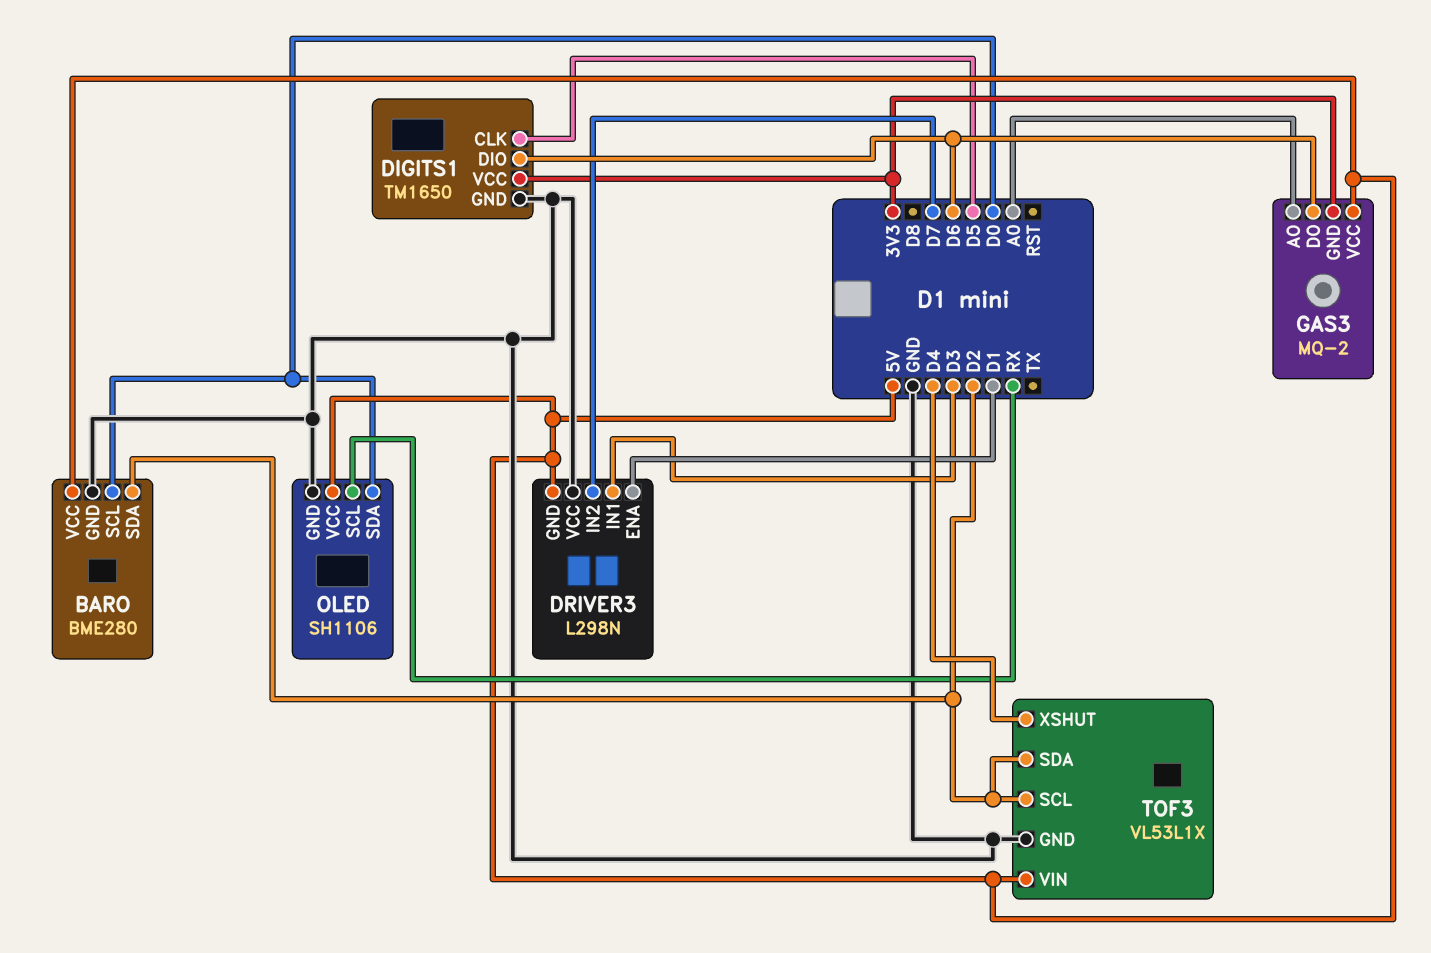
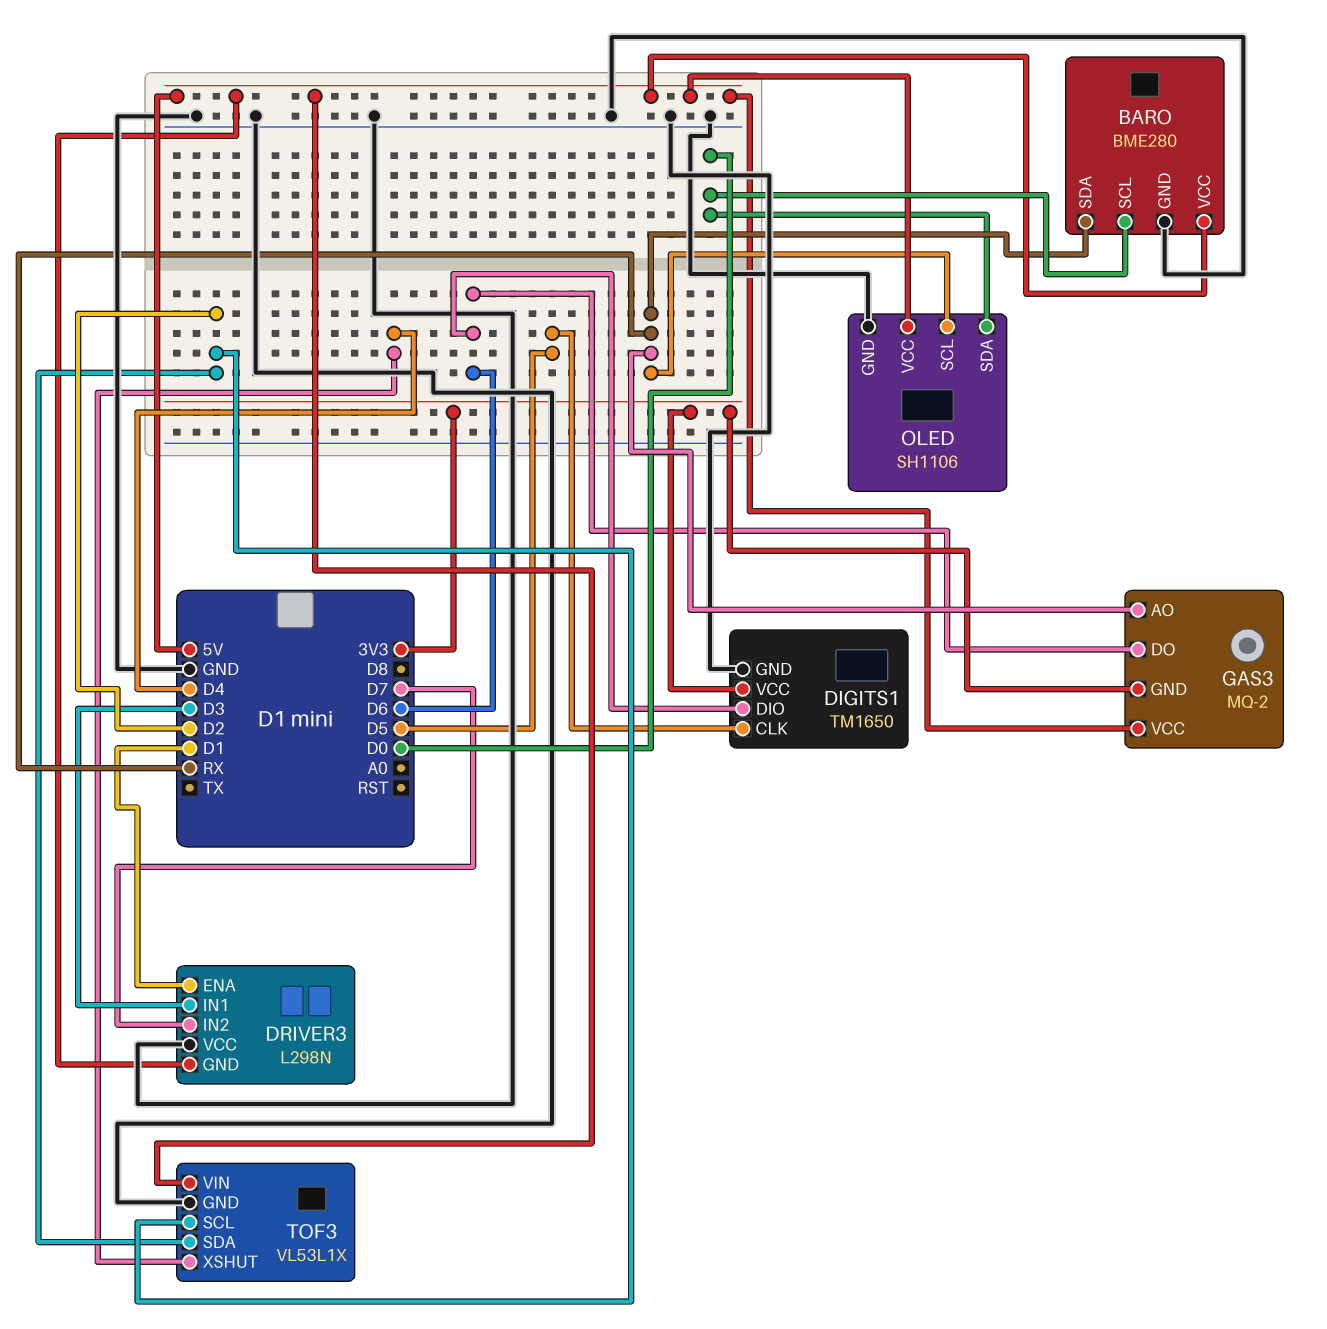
BARO pin SDA: D2 -> RX
GAS3 pin AO: A0 -> RX

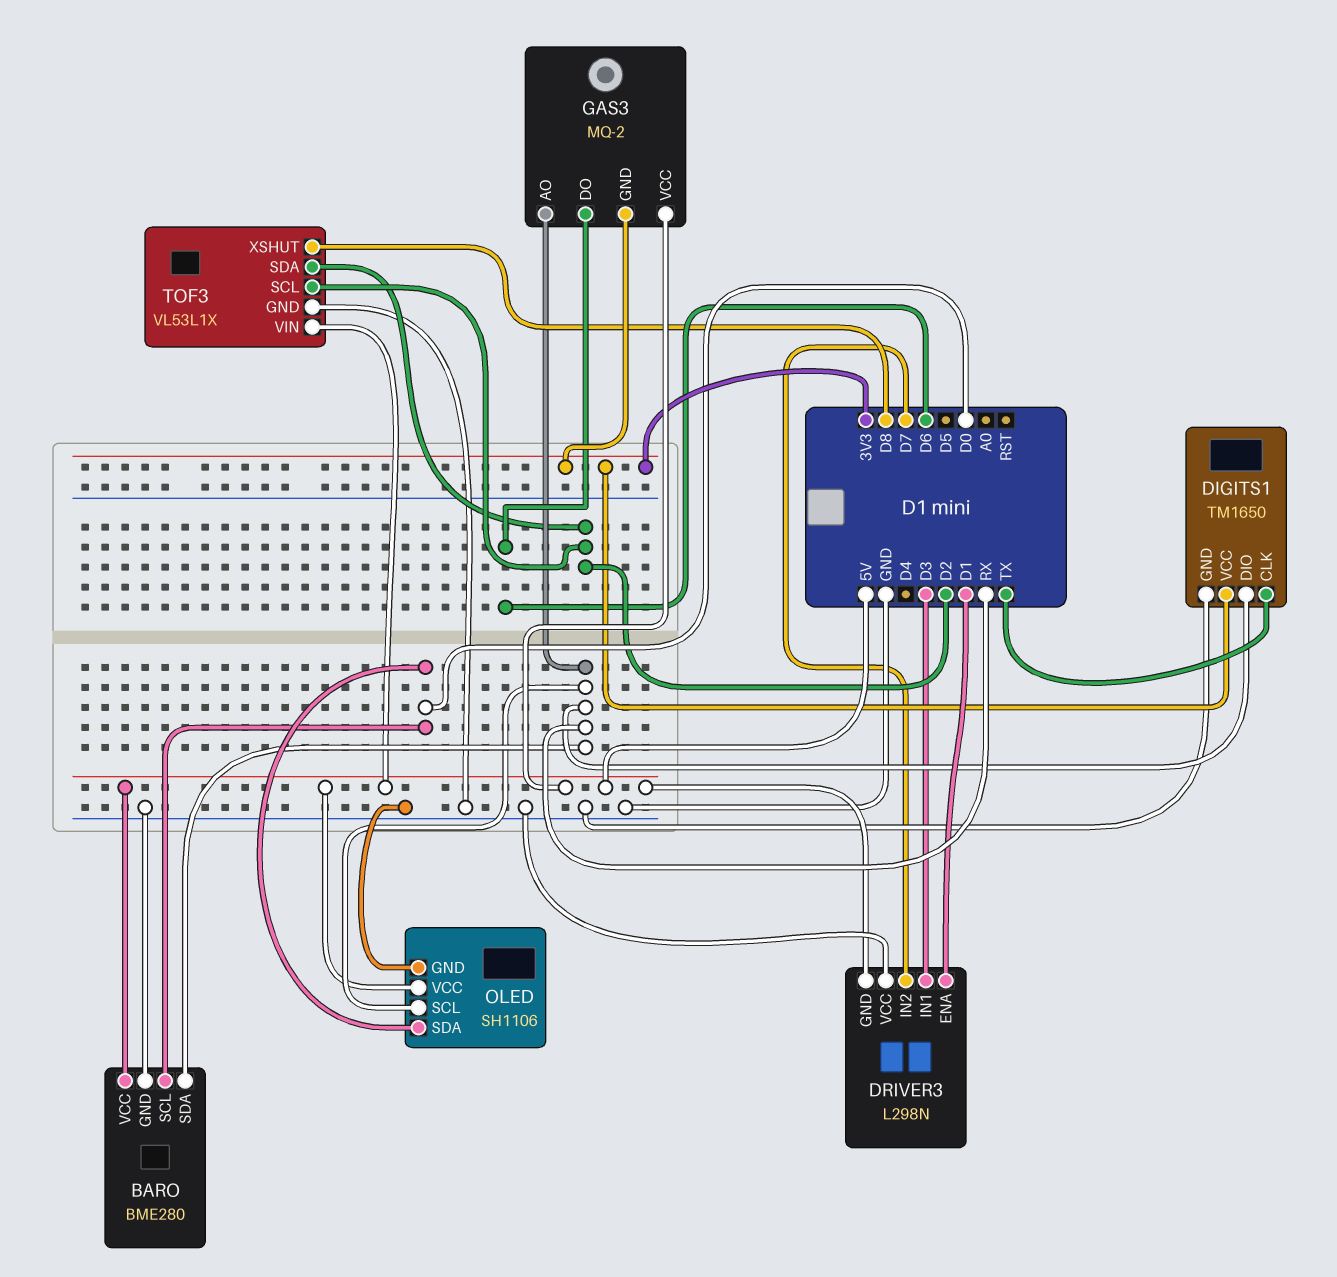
DIGITS1 pin CLK: D5 -> TX
DIGITS1 pin DIO: D6 -> RX
TOF3 pin XSHUT: D4 -> D8

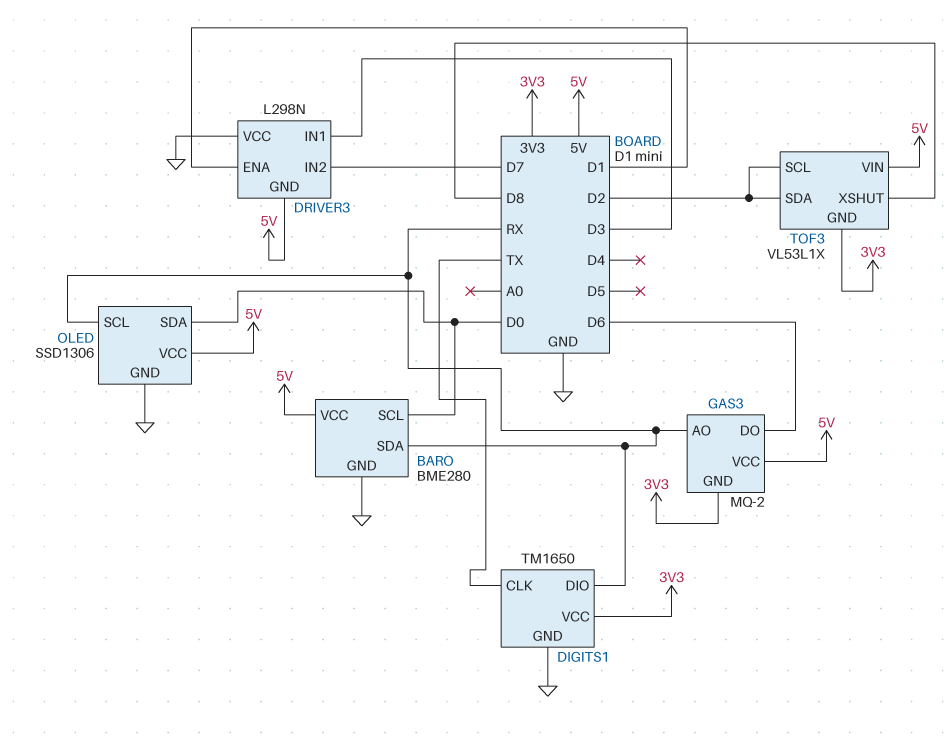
OLED: SH1106 -> SSD1306
TOF3 pin GND: GND -> 3V3

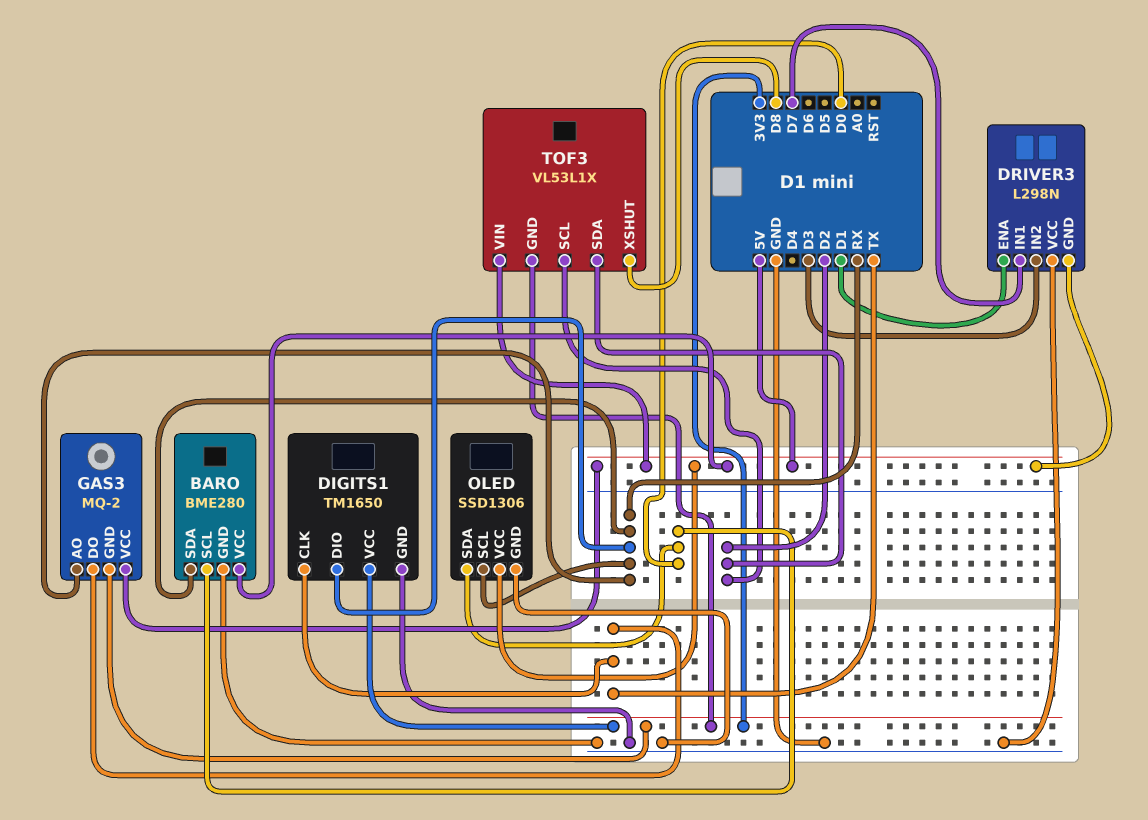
DRIVER3 pin IN1: D3 -> D7
DRIVER3 pin IN2: D7 -> D3
GAS3 pin DO: D6 -> TX

